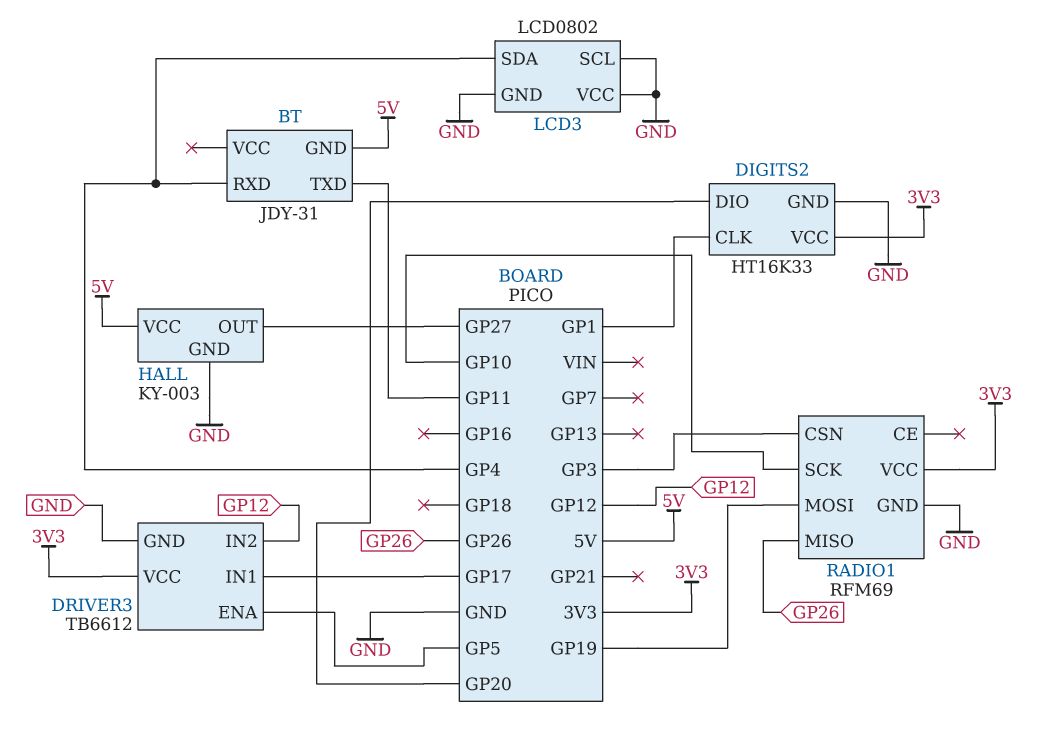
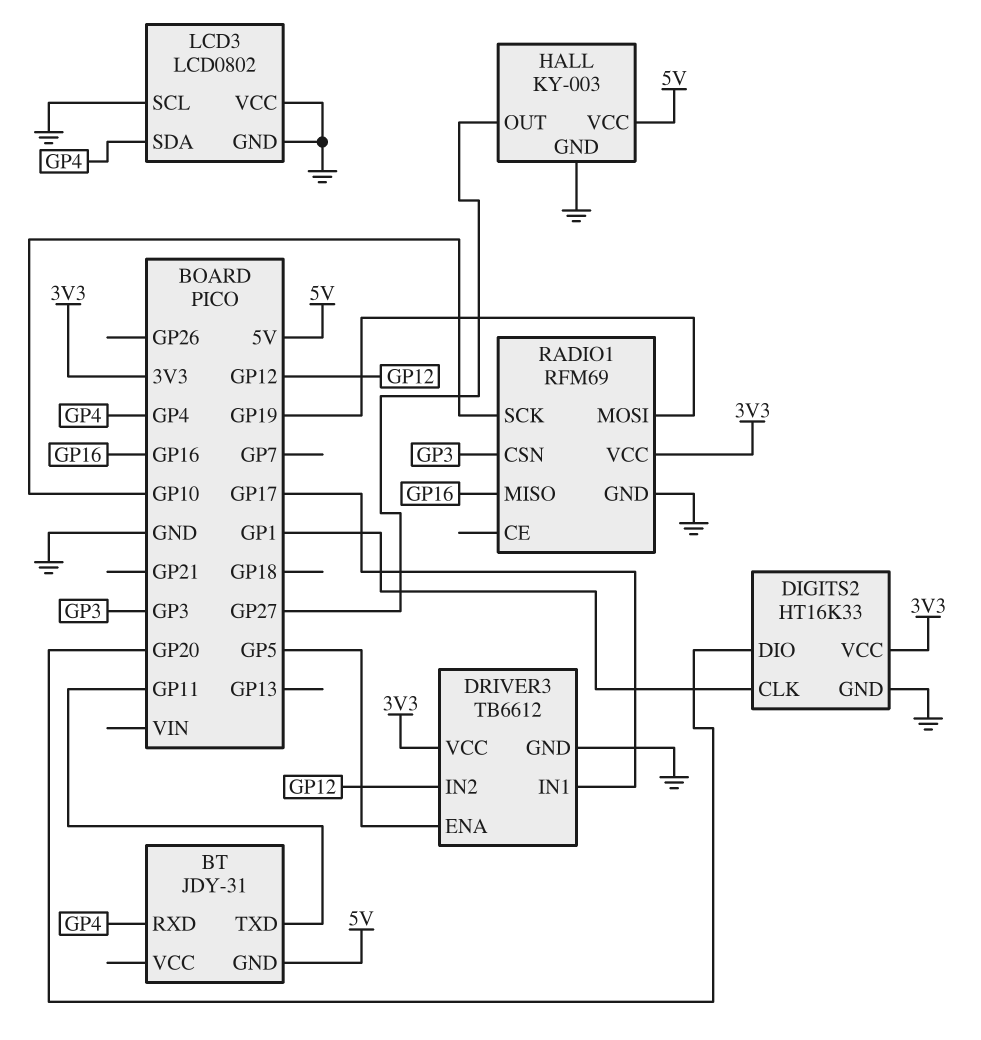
RADIO1 pin MISO: GP26 -> GP16

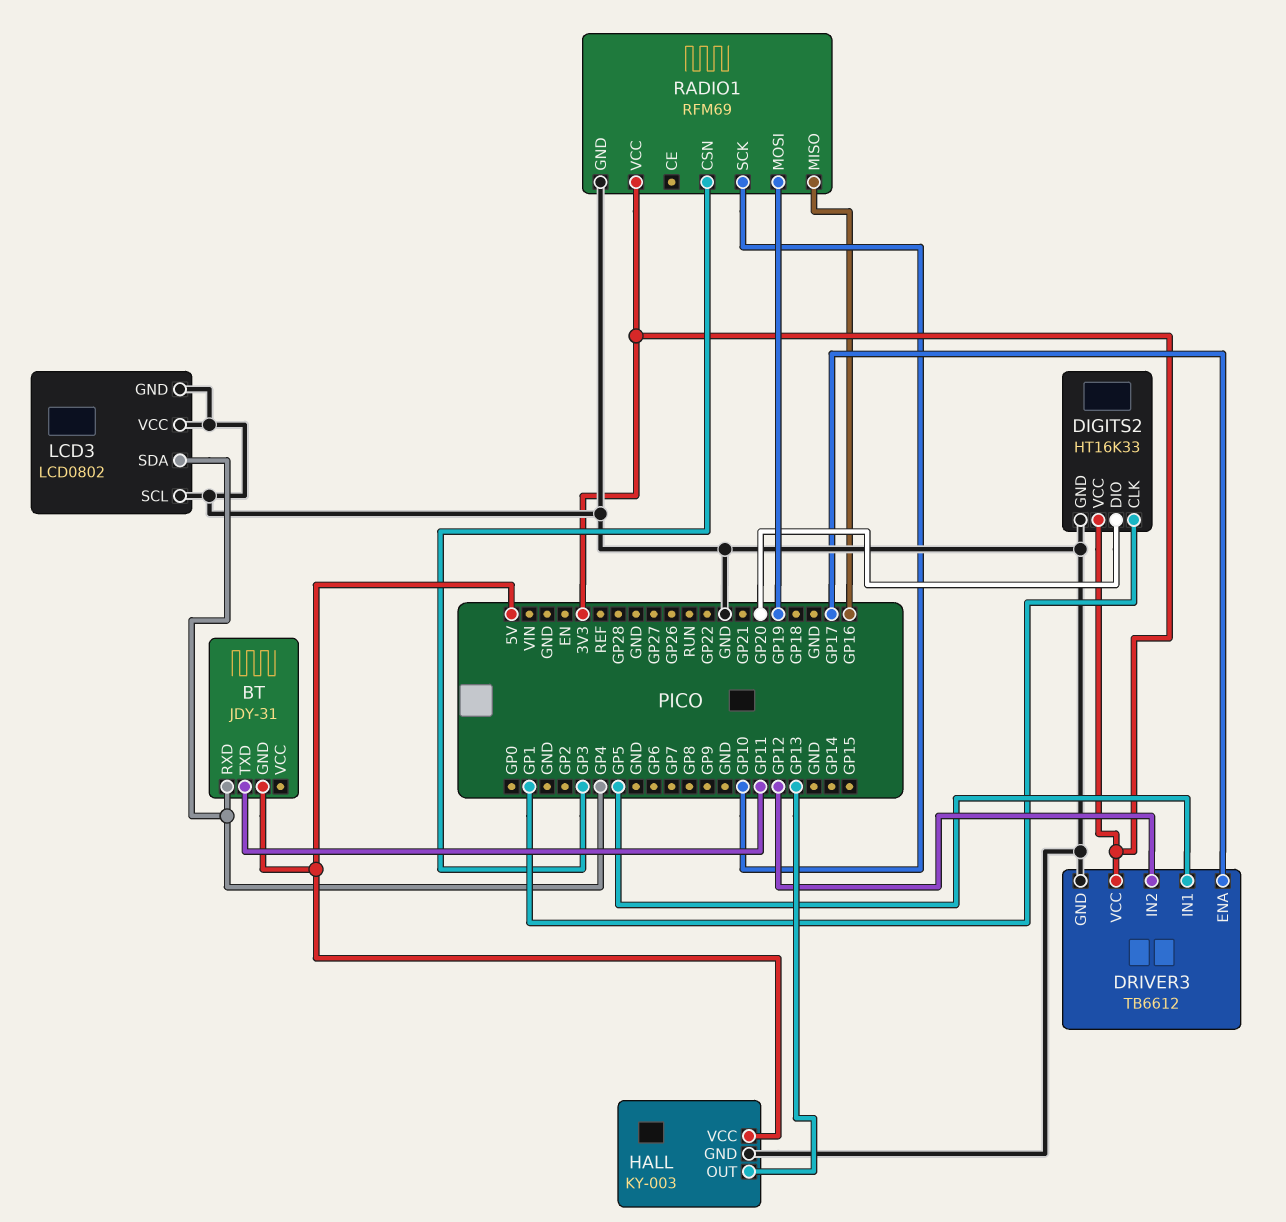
DRIVER3 pin ENA: GP5 -> GP17
DRIVER3 pin IN1: GP17 -> GP5
HALL pin OUT: GP27 -> GP13

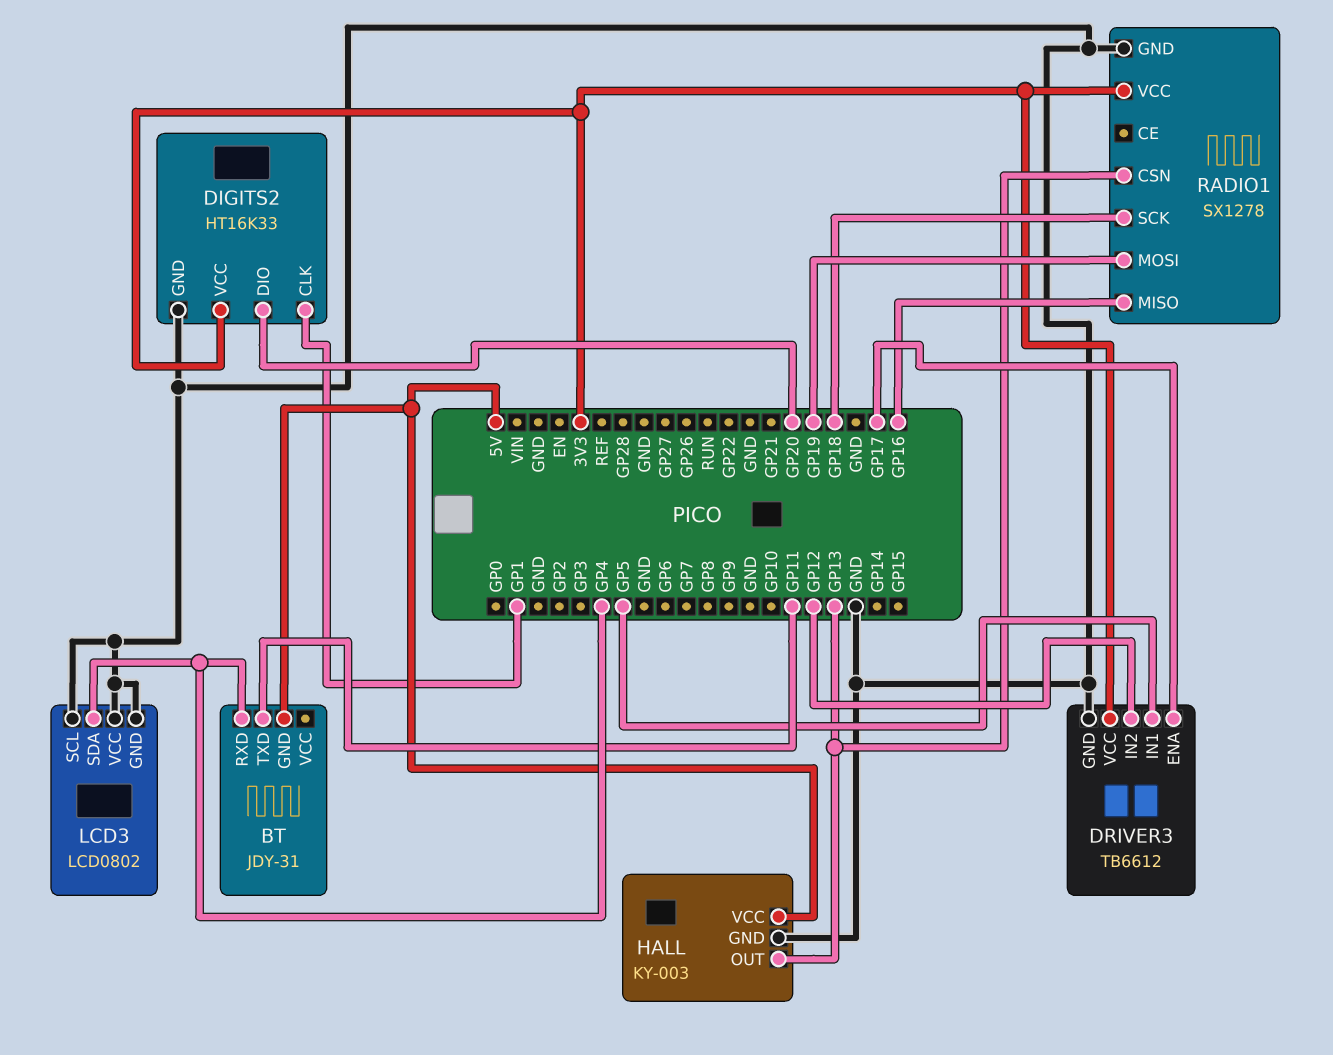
RADIO1: RFM69 -> SX1278
RADIO1 pin CSN: GP3 -> GP13
RADIO1 pin SCK: GP10 -> GP18

